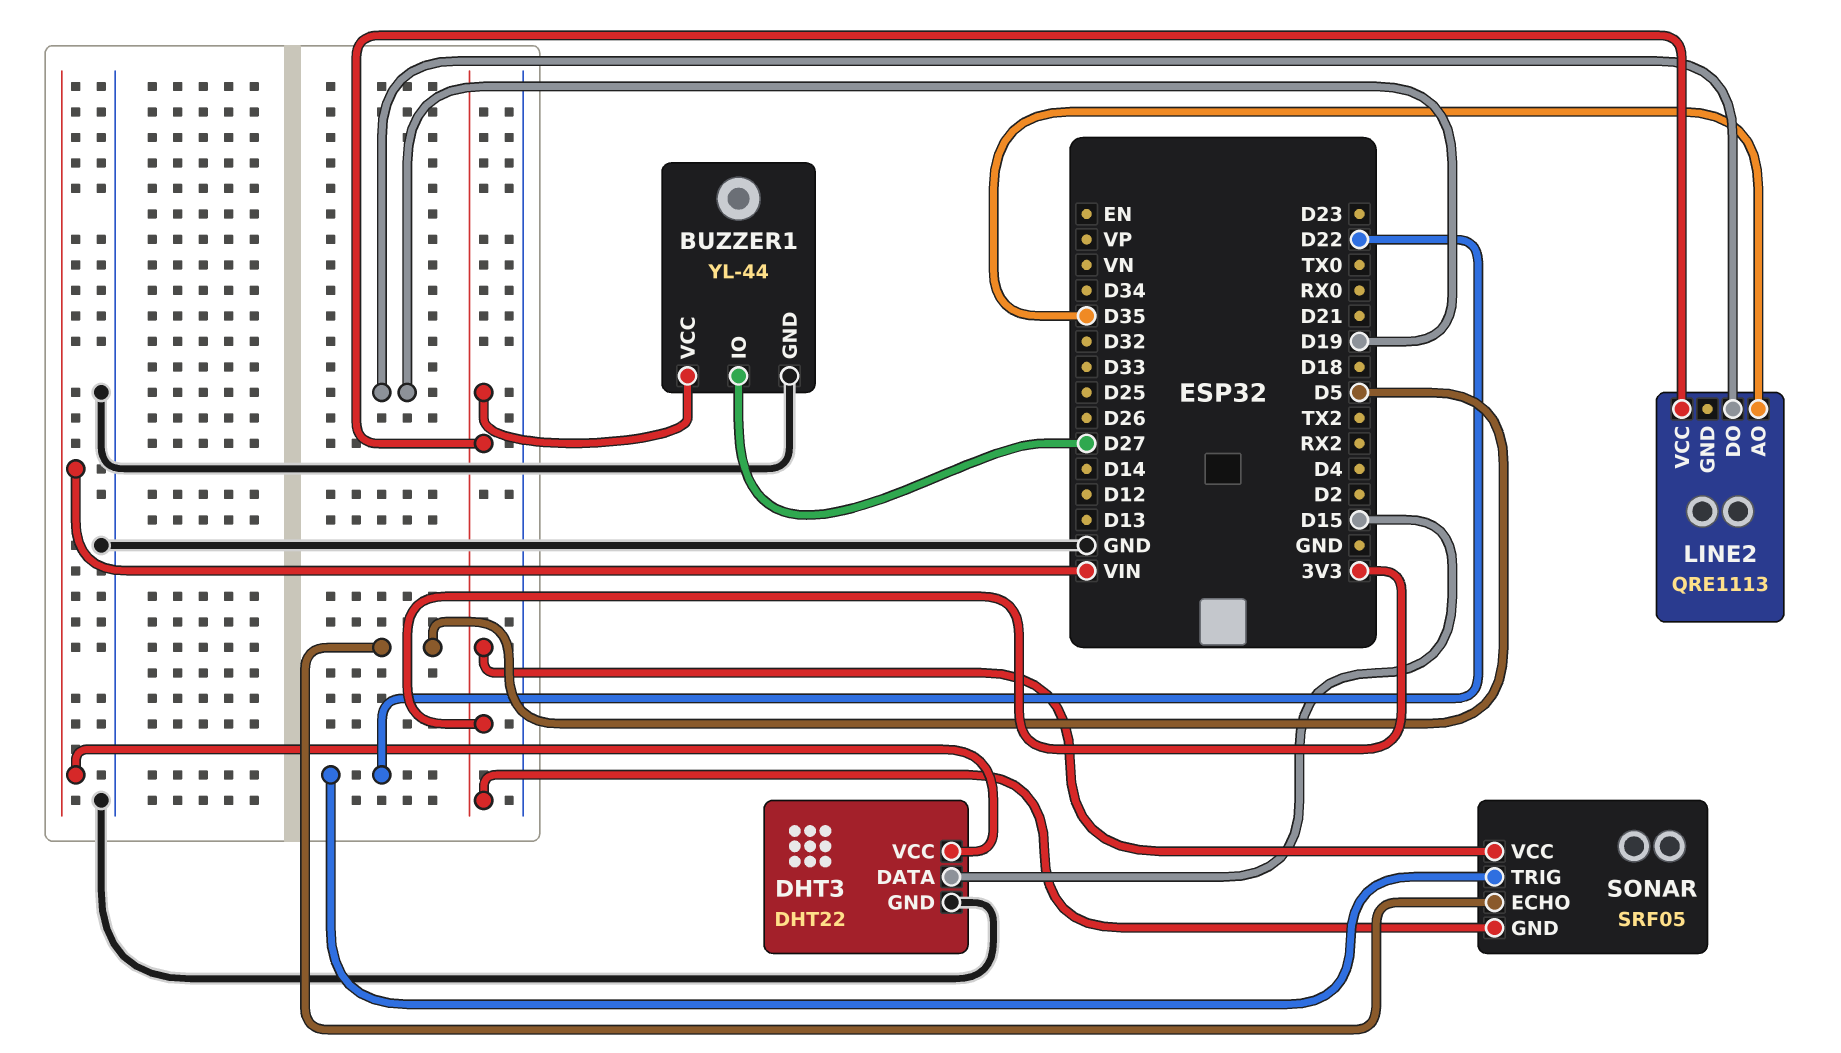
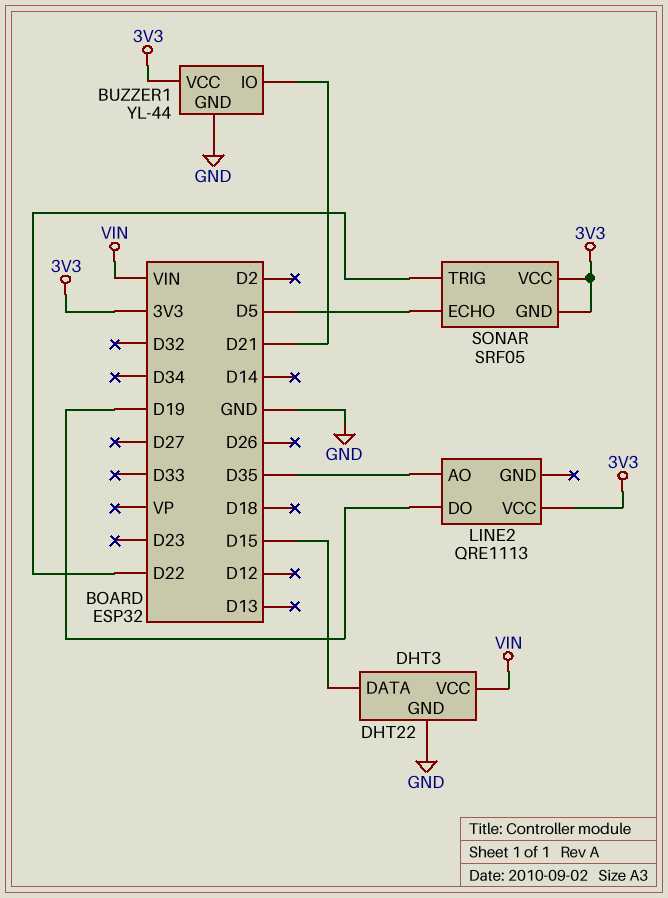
BUZZER1 pin IO: D27 -> D21

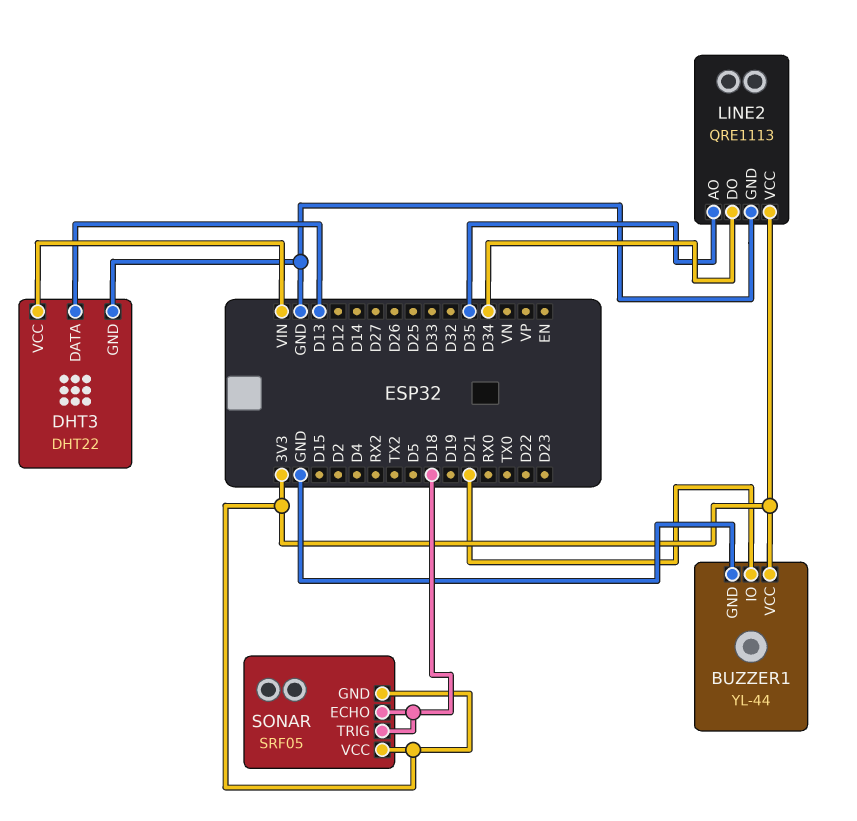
DHT3 pin DATA: D15 -> D13
LINE2 pin DO: D19 -> D34
LINE2 pin GND: none -> GND
SONAR pin ECHO: D5 -> D18
SONAR pin TRIG: D22 -> D18

